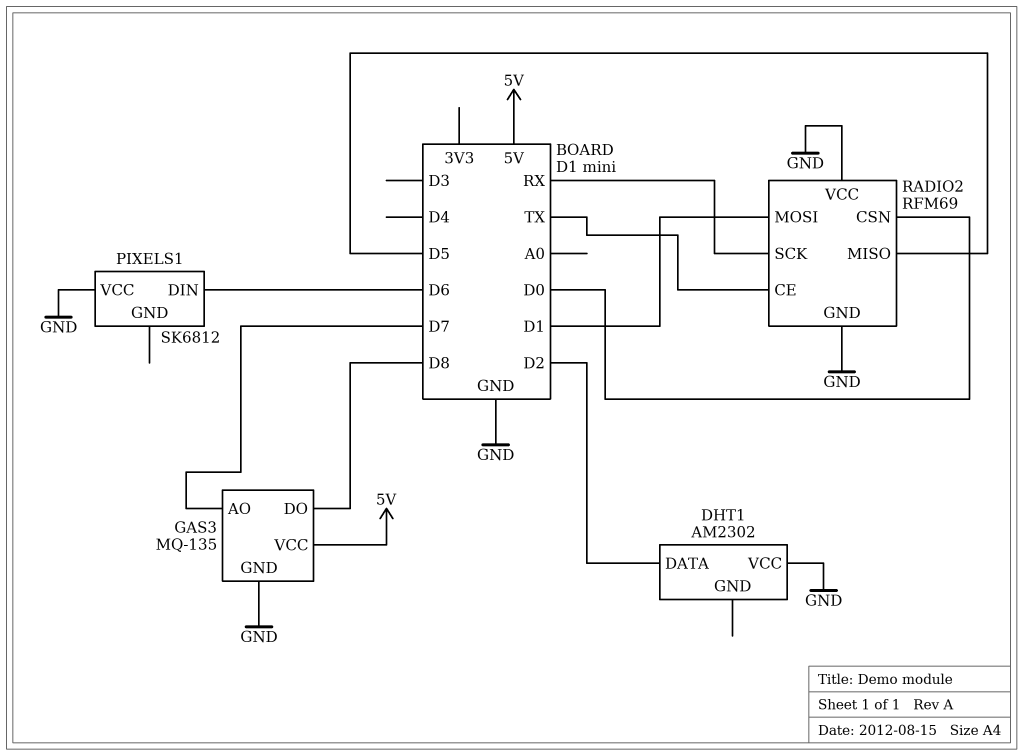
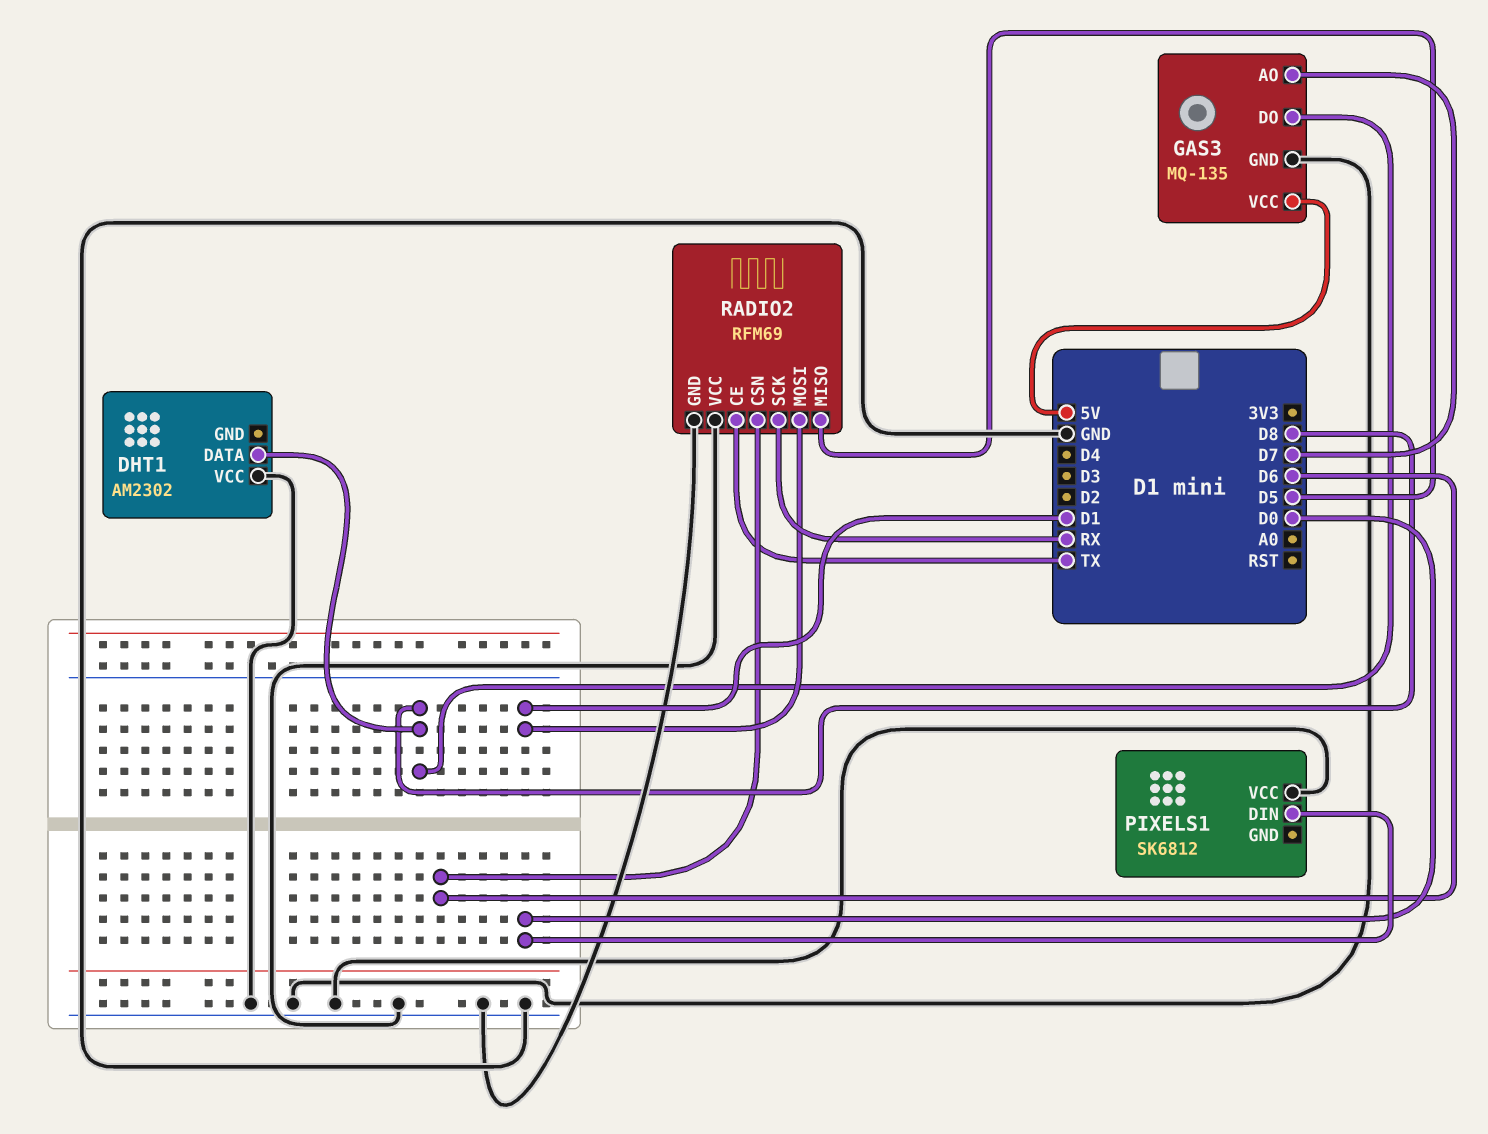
DHT1 pin DATA: D2 -> D8
PIXELS1 pin DIN: D6 -> D0
RADIO2 pin CSN: D0 -> D6

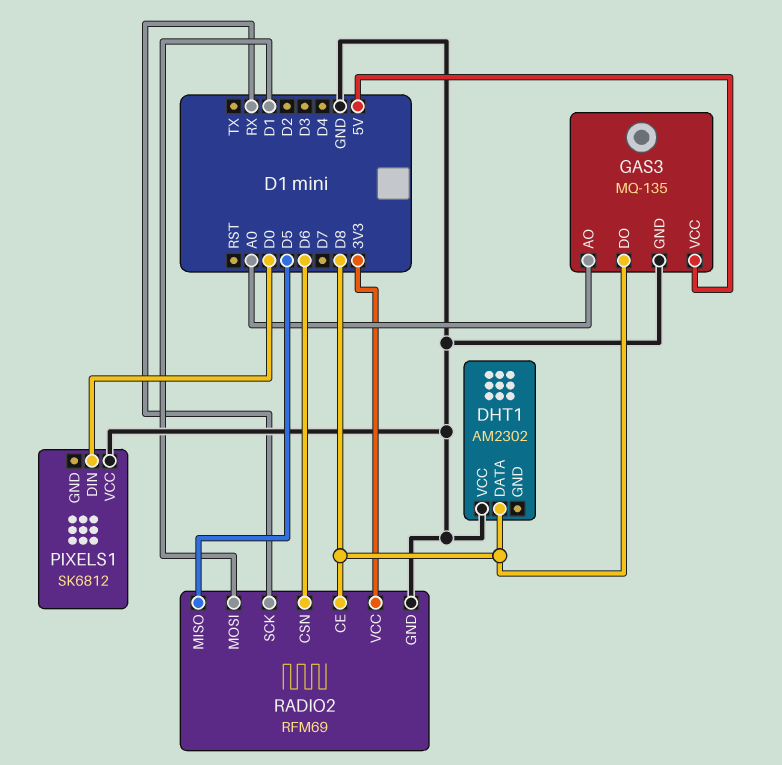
GAS3 pin AO: D7 -> A0
RADIO2 pin CE: TX -> D8
RADIO2 pin VCC: GND -> 3V3

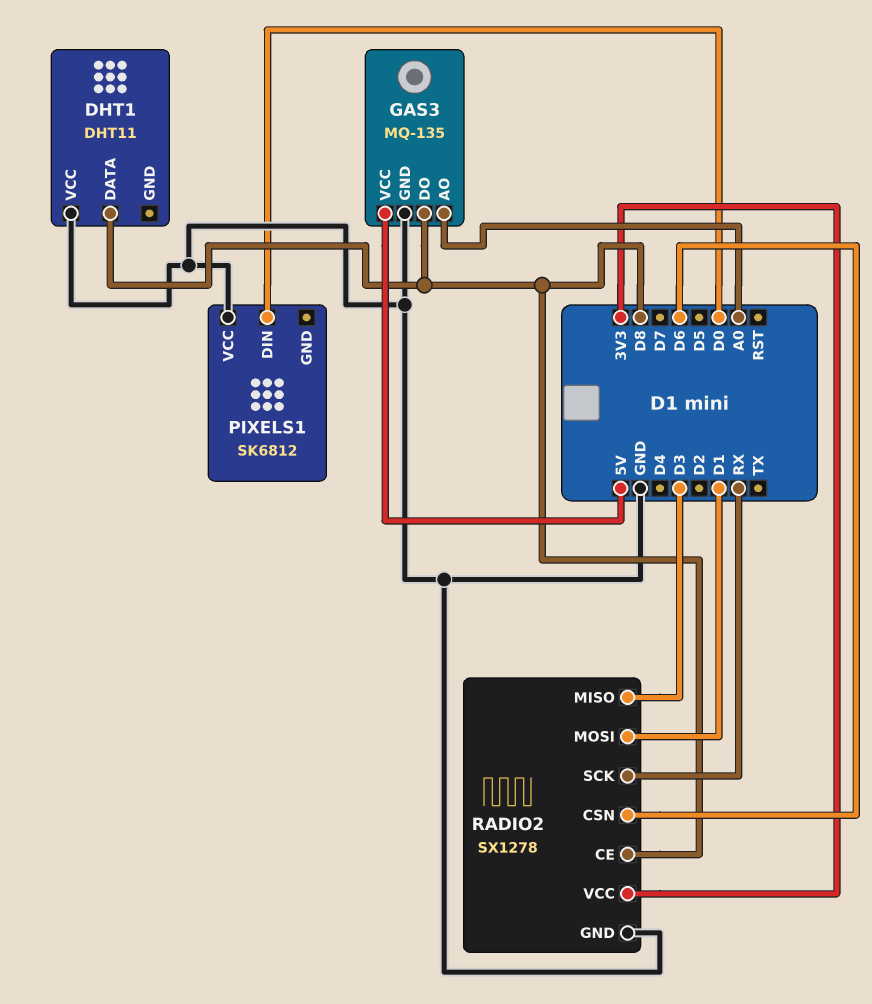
DHT1: AM2302 -> DHT11
RADIO2: RFM69 -> SX1278
RADIO2 pin MISO: D5 -> D3

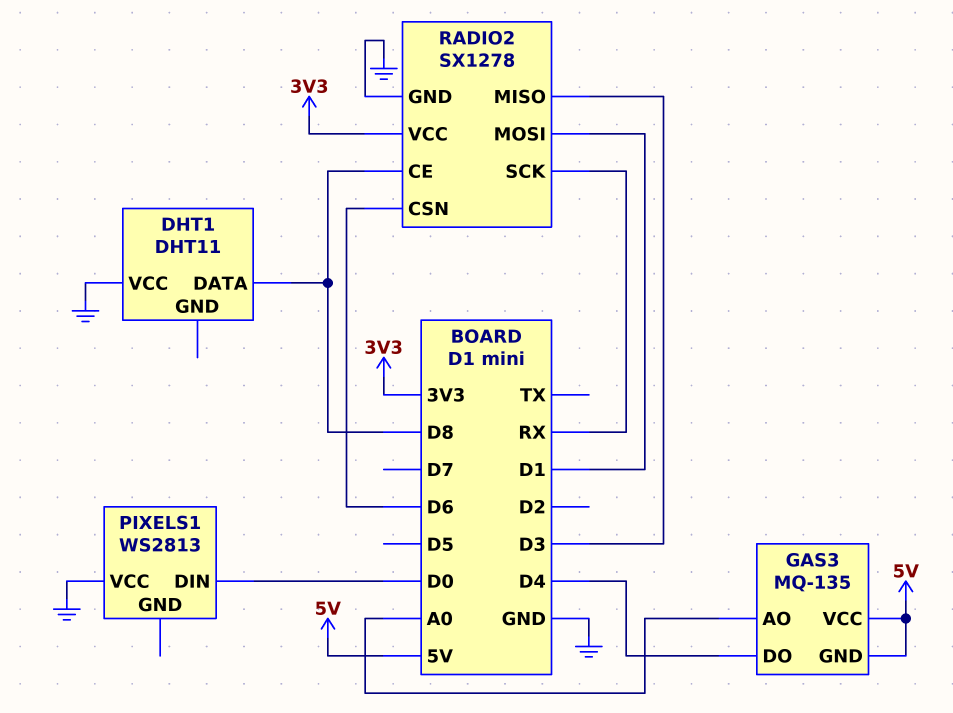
GAS3 pin DO: D8 -> D4
GAS3 pin GND: GND -> 5V
PIXELS1: SK6812 -> WS2813

